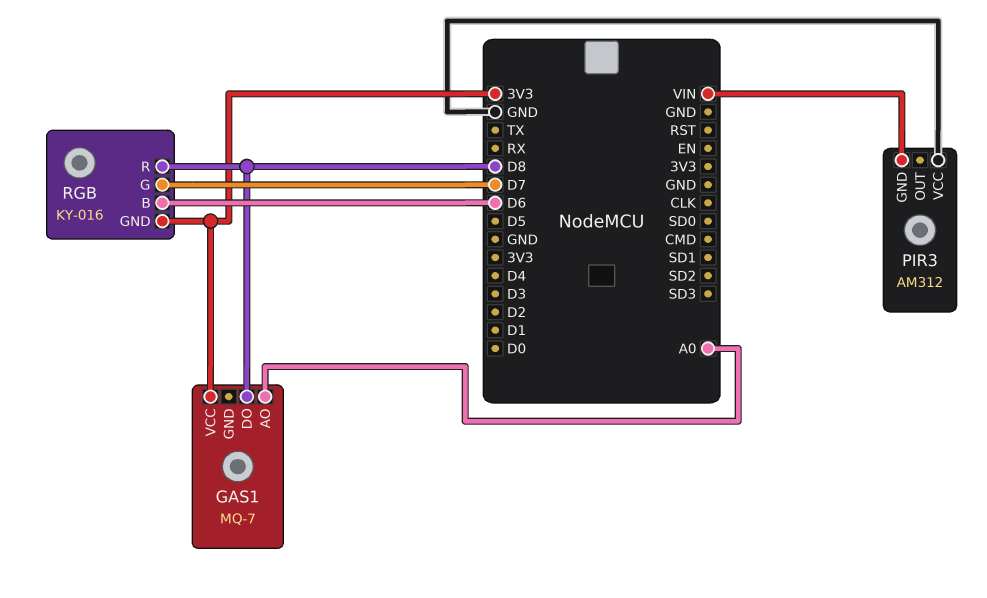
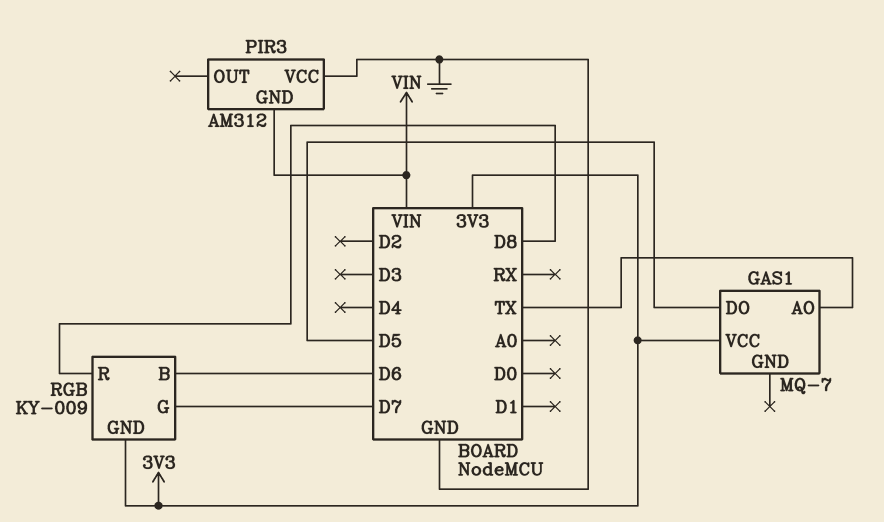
GAS1 pin AO: A0 -> TX
GAS1 pin DO: D8 -> D5
RGB: KY-016 -> KY-009

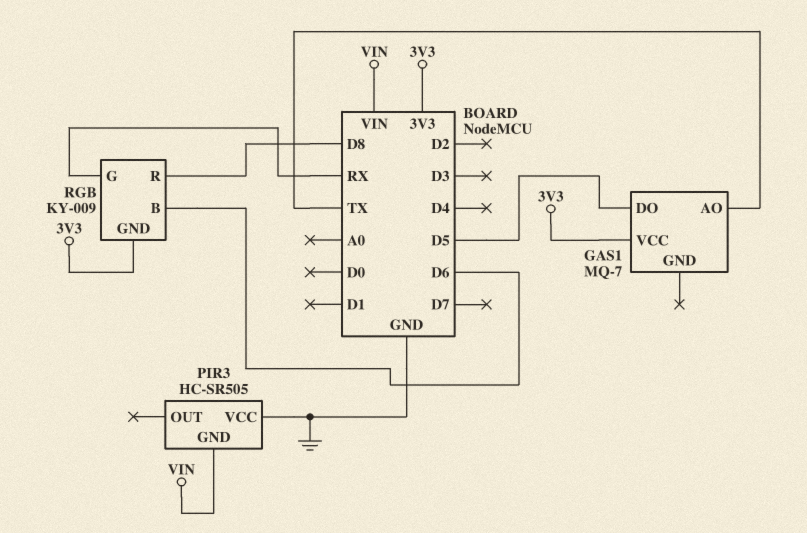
PIR3: AM312 -> HC-SR505
RGB pin G: D7 -> RX

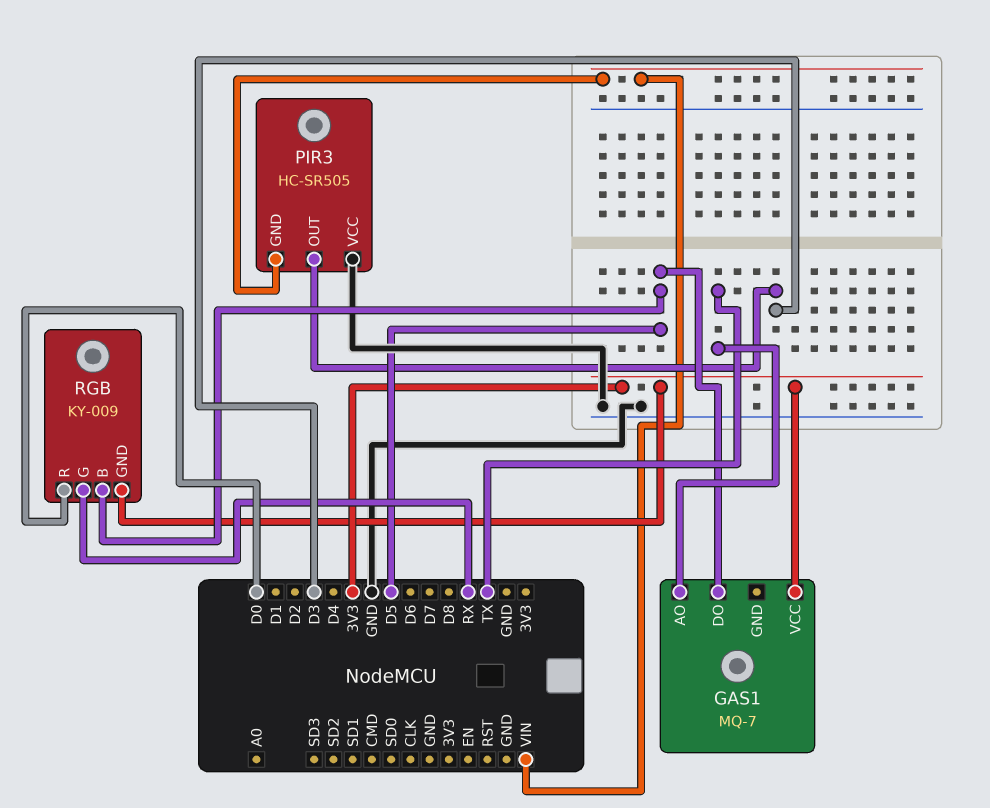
PIR3 pin OUT: none -> D3
RGB pin B: D6 -> D5
RGB pin R: D8 -> D0

